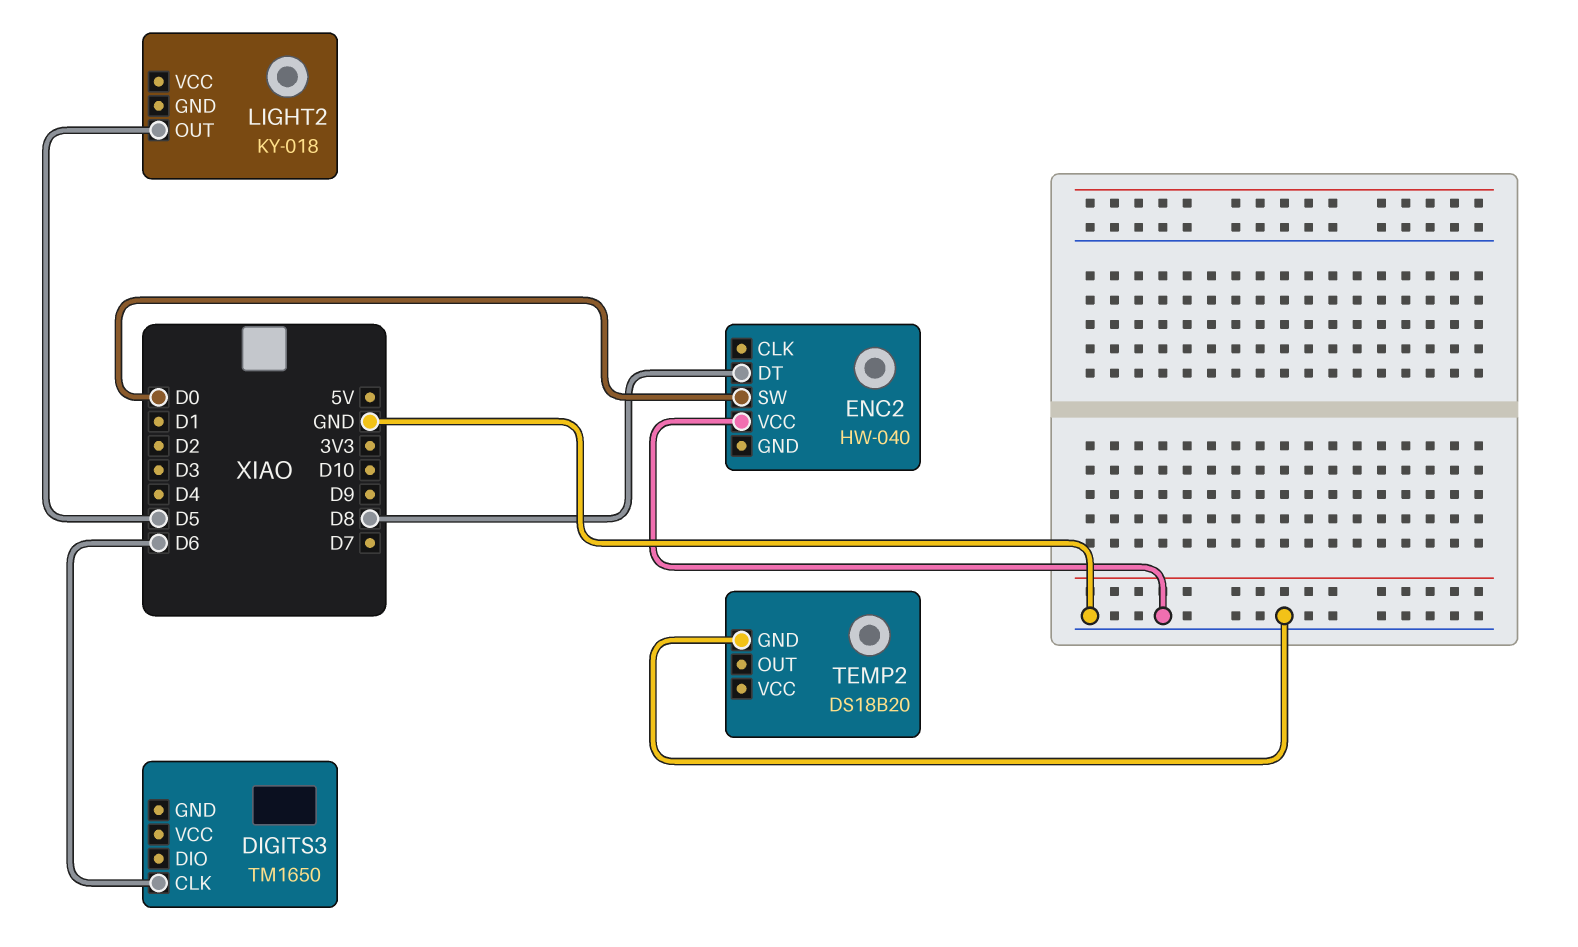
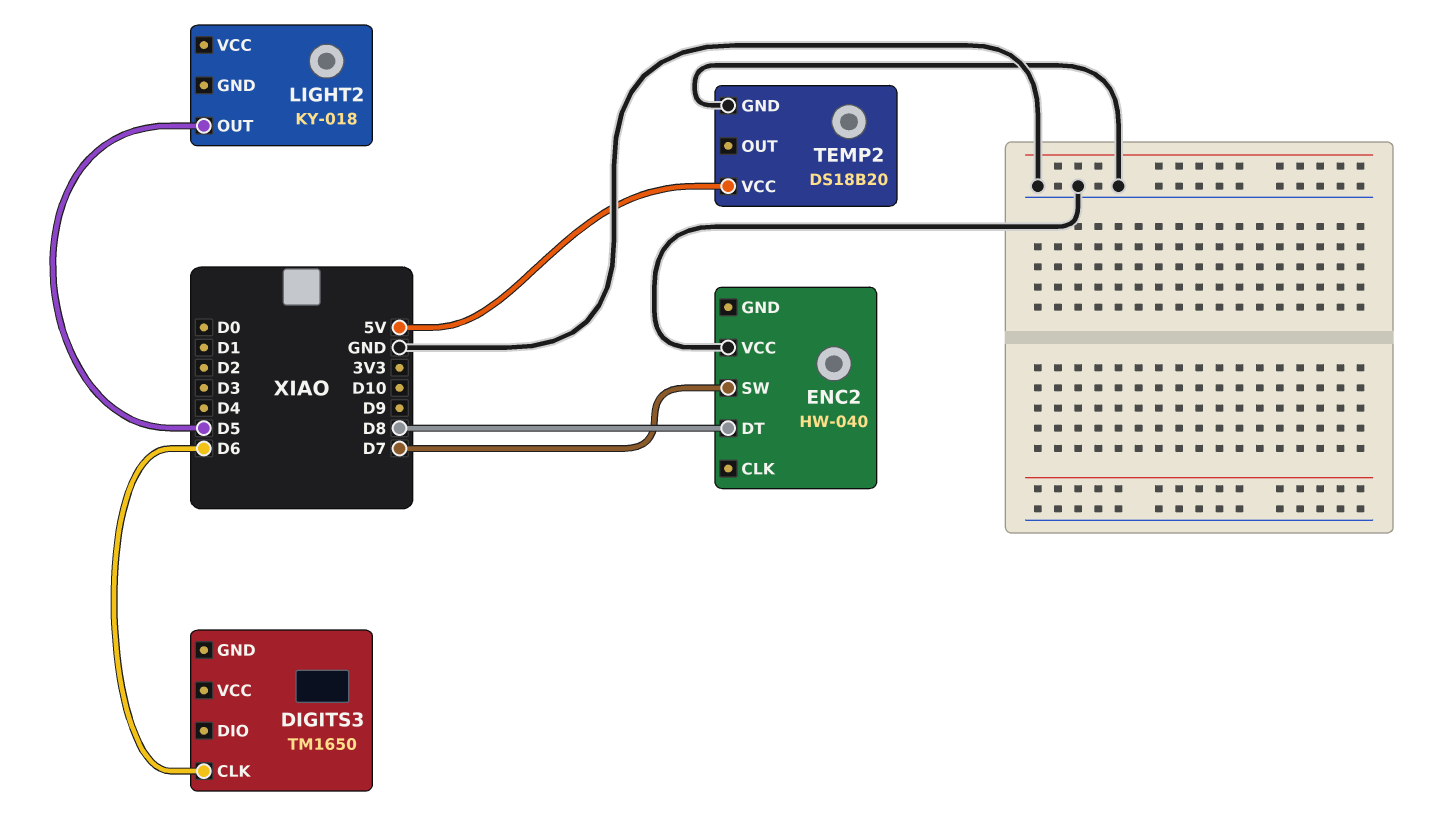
ENC2 pin SW: D0 -> D7
TEMP2 pin VCC: none -> 5V

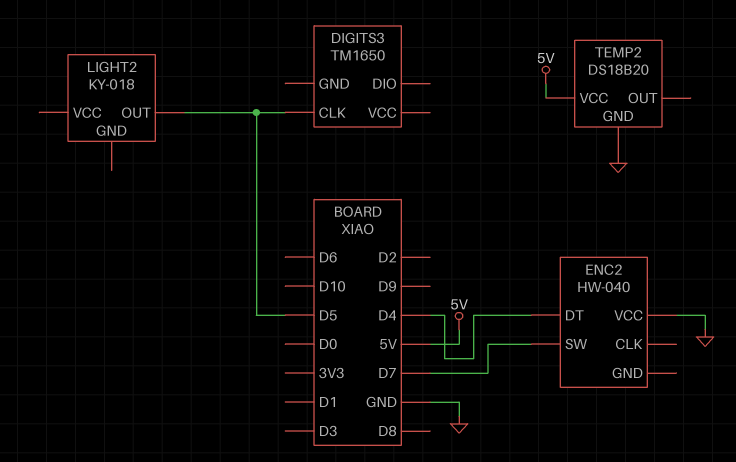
DIGITS3 pin CLK: D6 -> D5
ENC2 pin DT: D8 -> D4

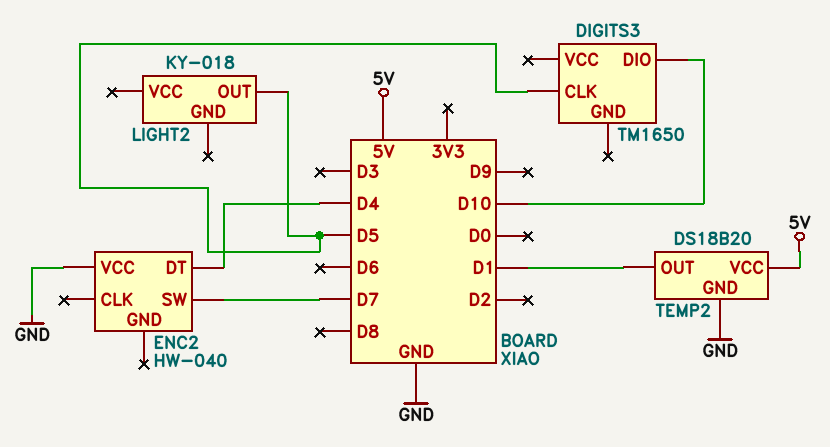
DIGITS3 pin DIO: none -> D10
TEMP2 pin OUT: none -> D1

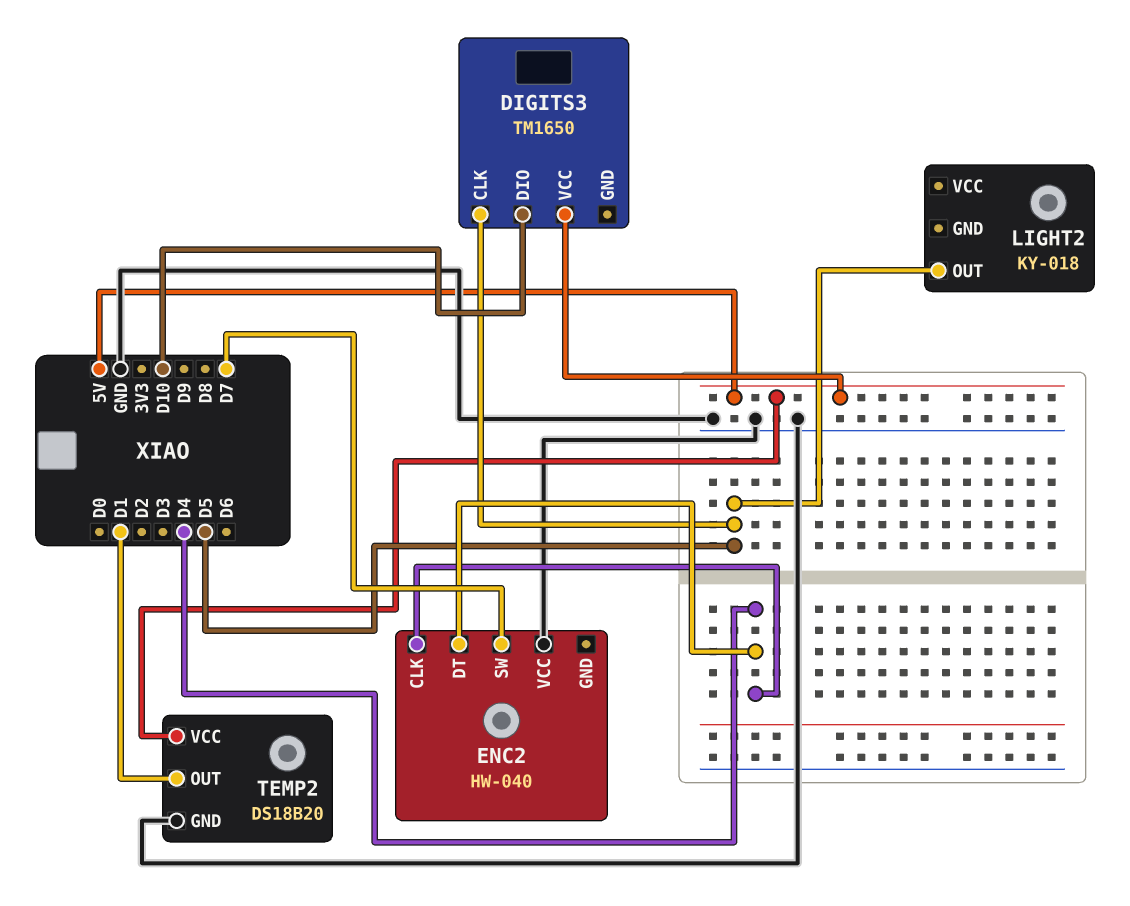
DIGITS3 pin VCC: none -> 5V
ENC2 pin CLK: none -> D4

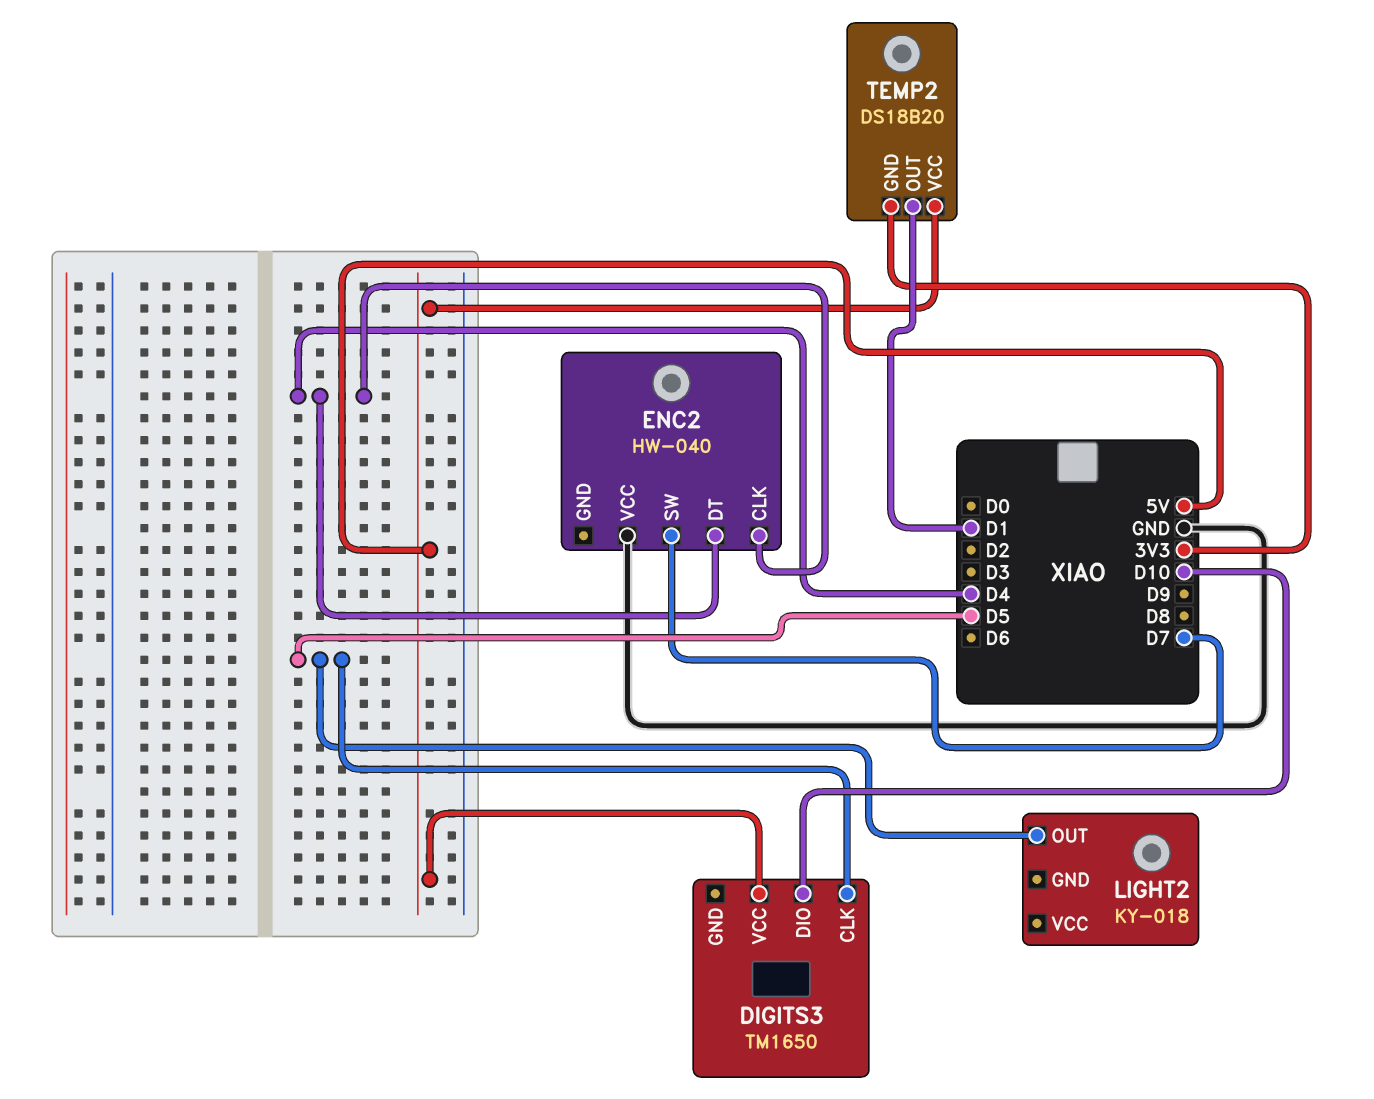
TEMP2 pin GND: GND -> 3V3

